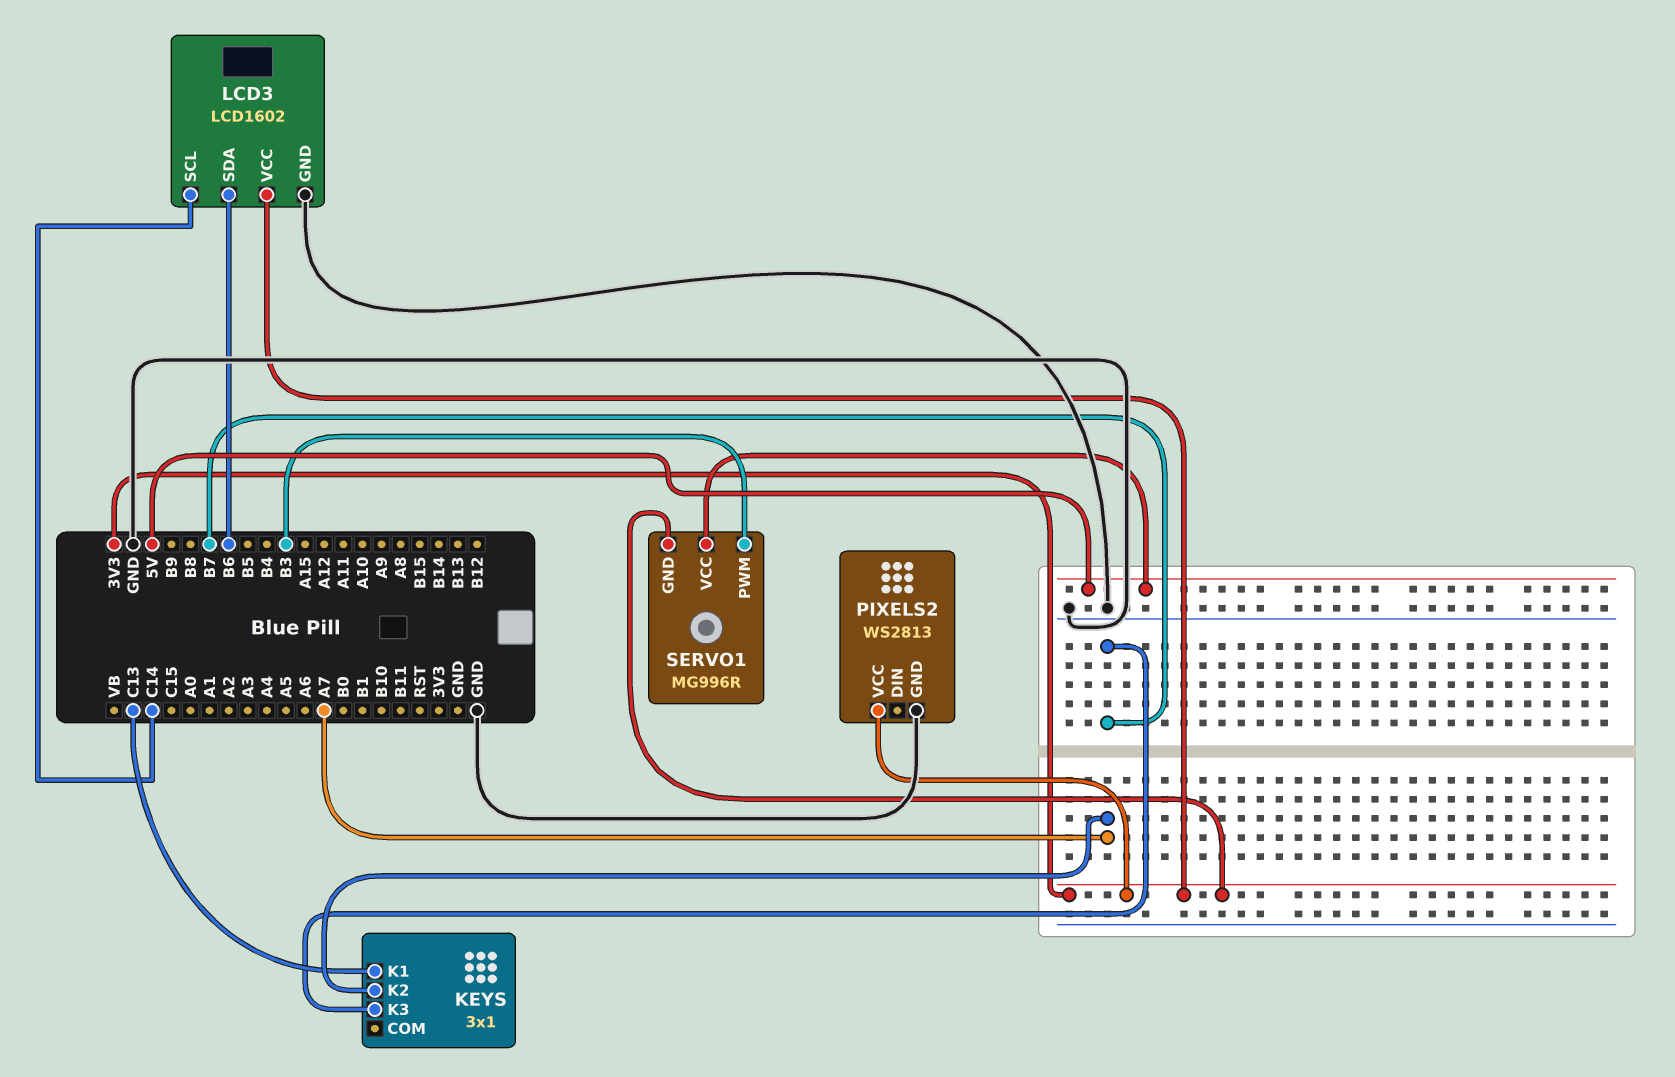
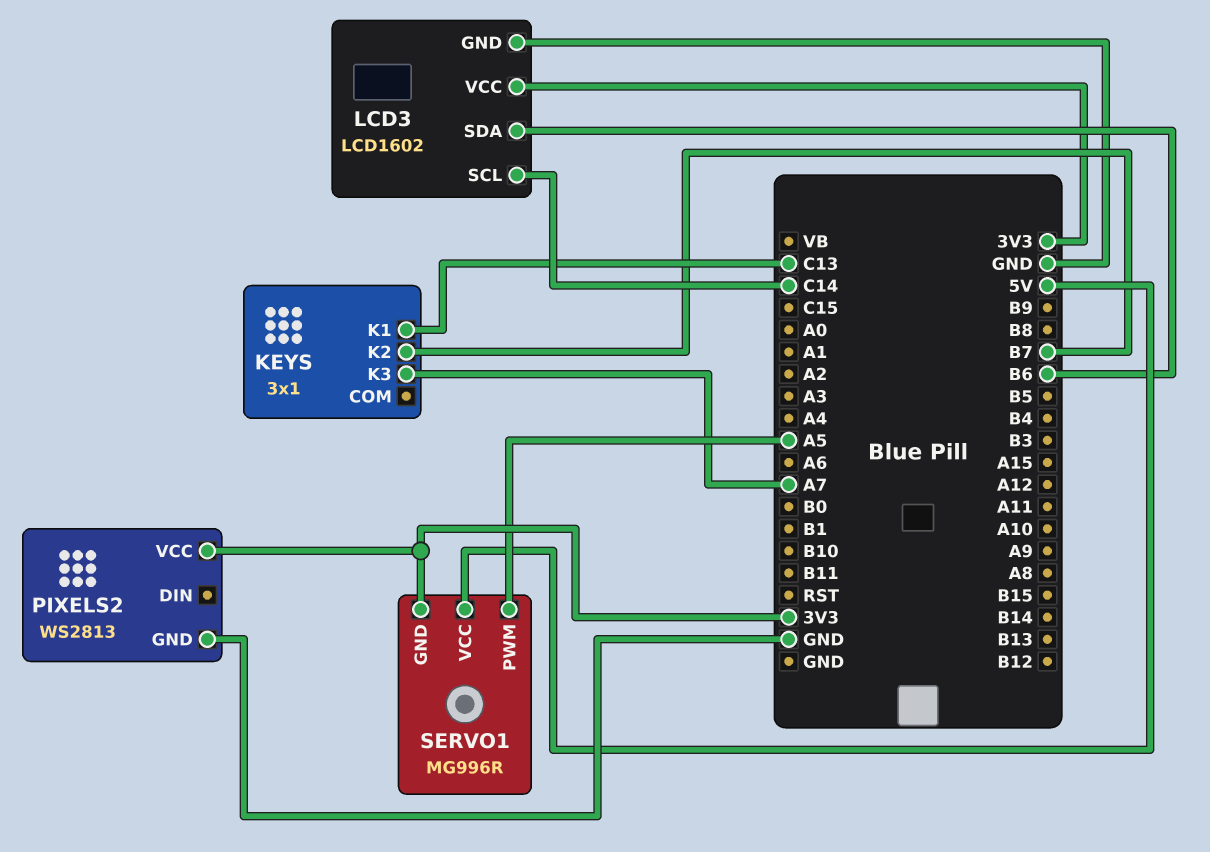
KEYS pin K2: A7 -> B7
KEYS pin K3: B7 -> A7
SERVO1 pin PWM: B3 -> A5

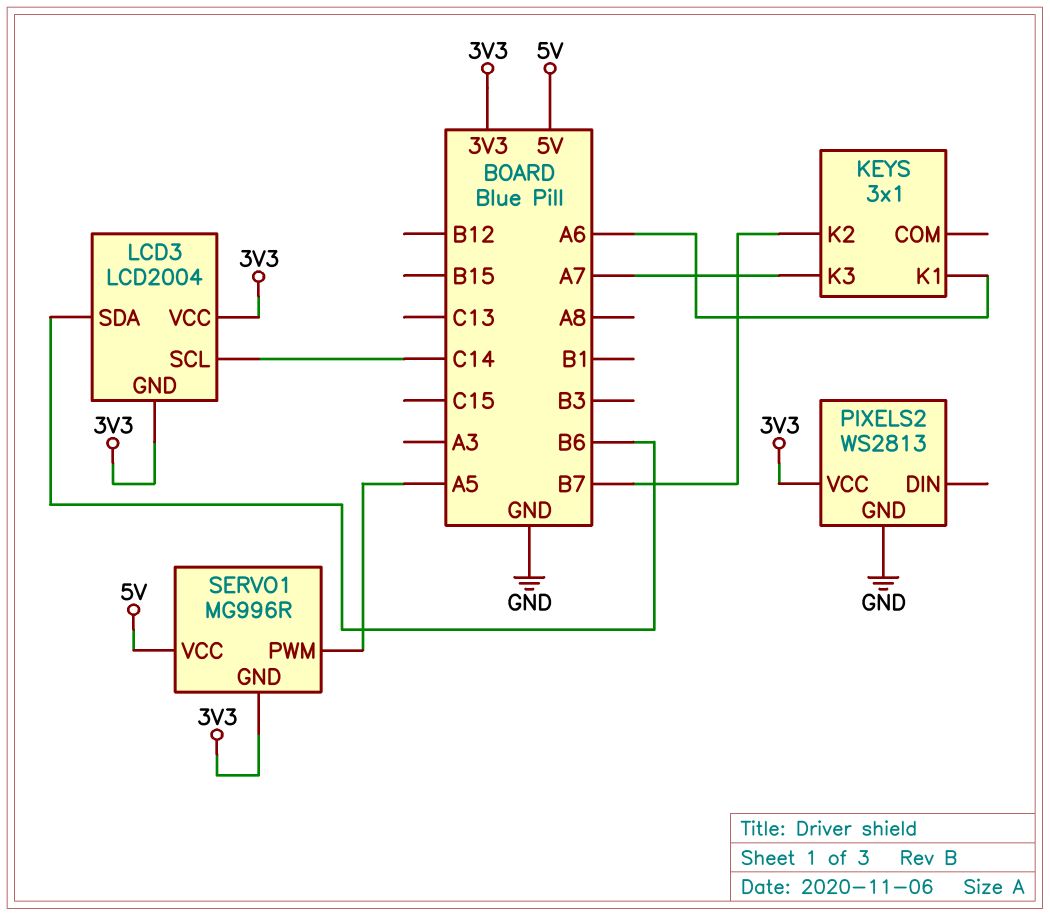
KEYS pin K1: C13 -> A6
LCD3: LCD1602 -> LCD2004
LCD3 pin GND: GND -> 3V3

